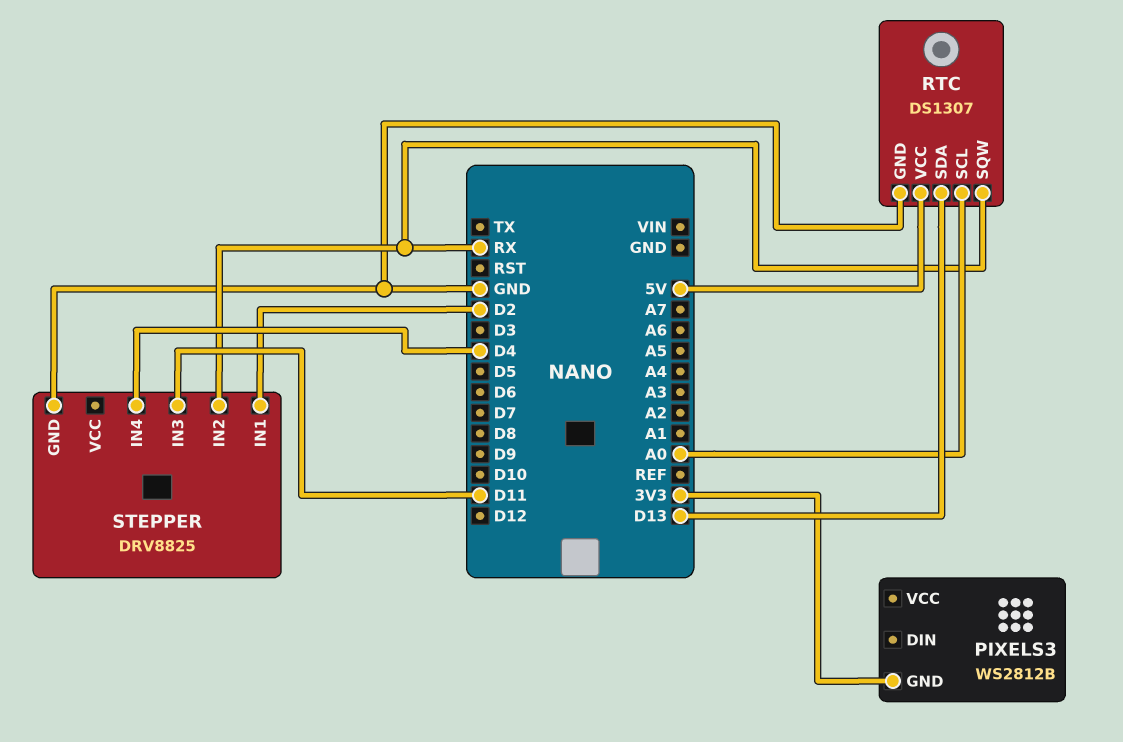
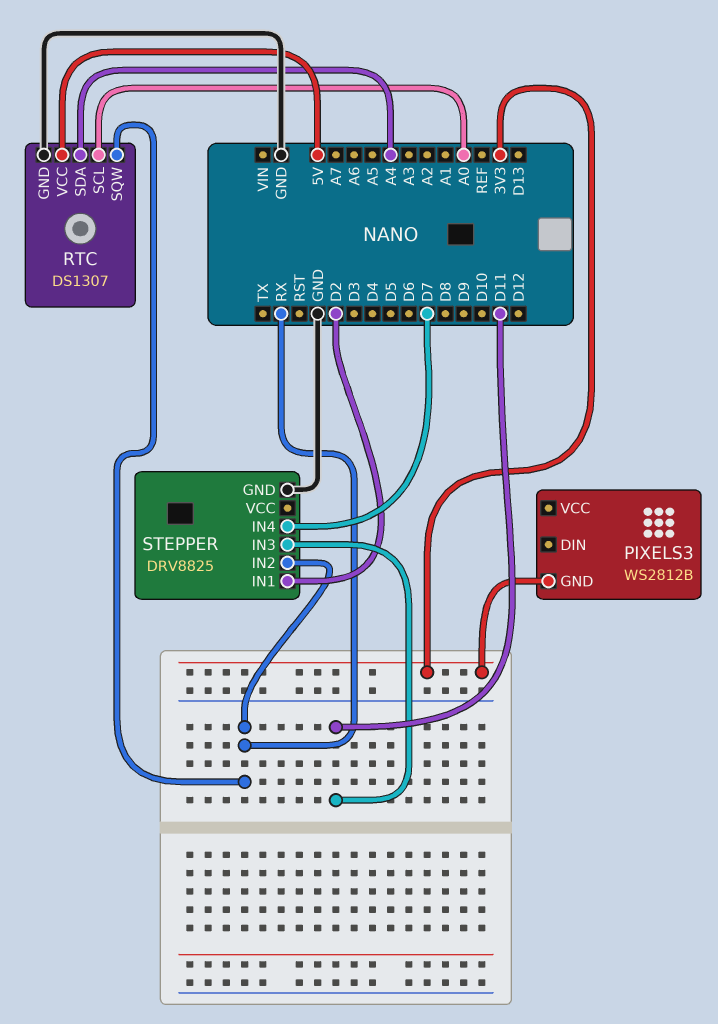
RTC pin SDA: D13 -> A4
STEPPER pin IN4: D4 -> D7

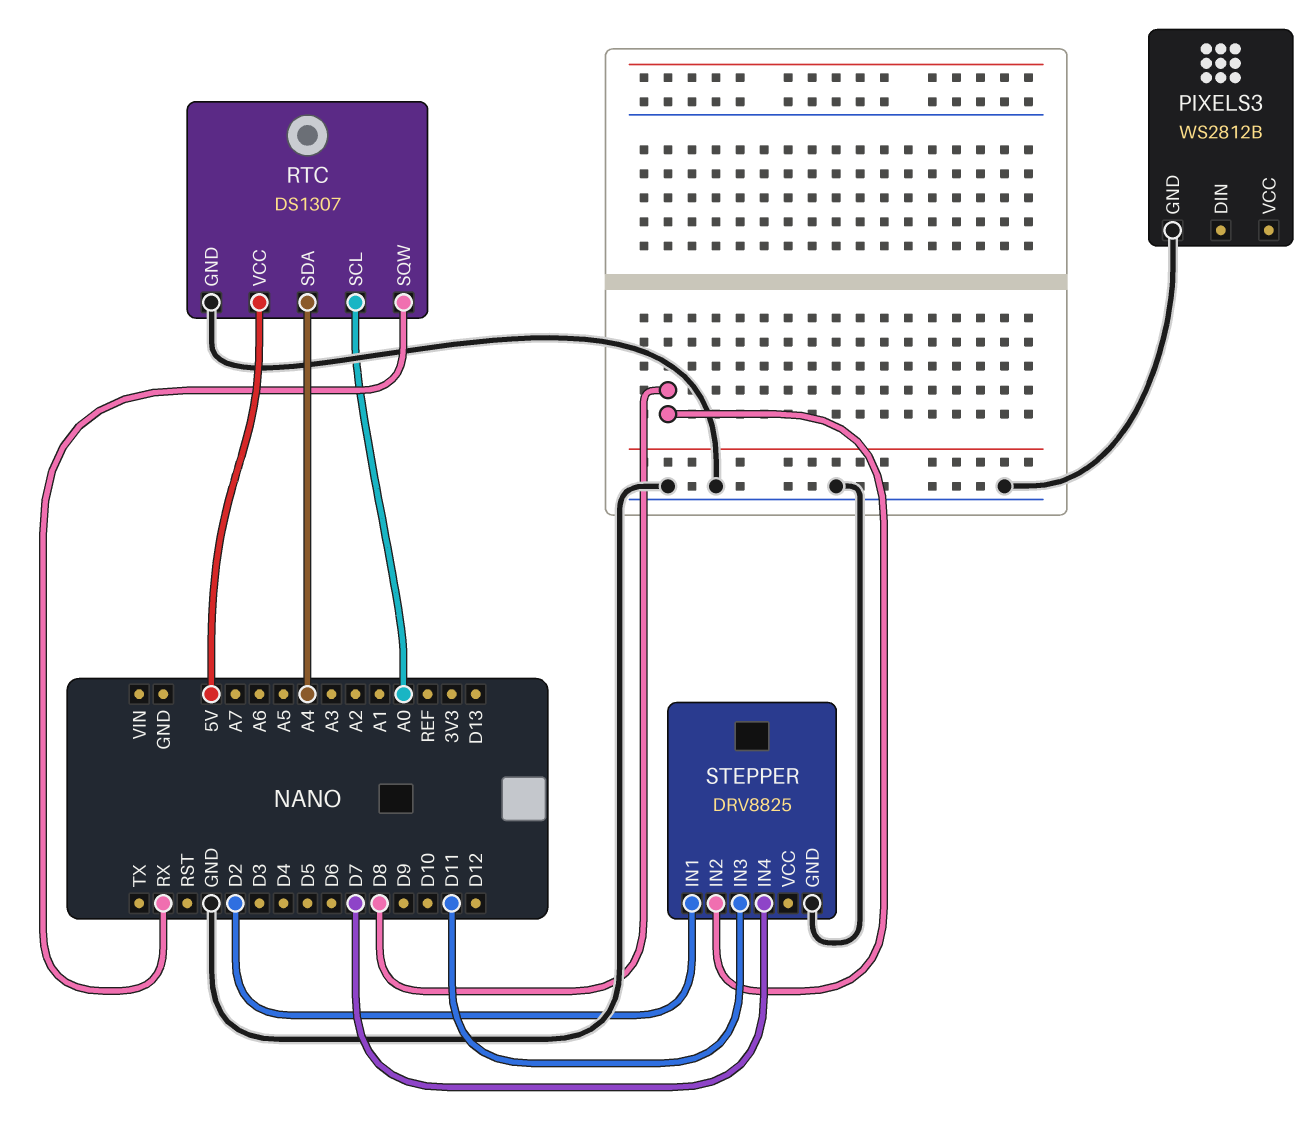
PIXELS3 pin GND: 3V3 -> GND
STEPPER pin IN2: RX -> D8

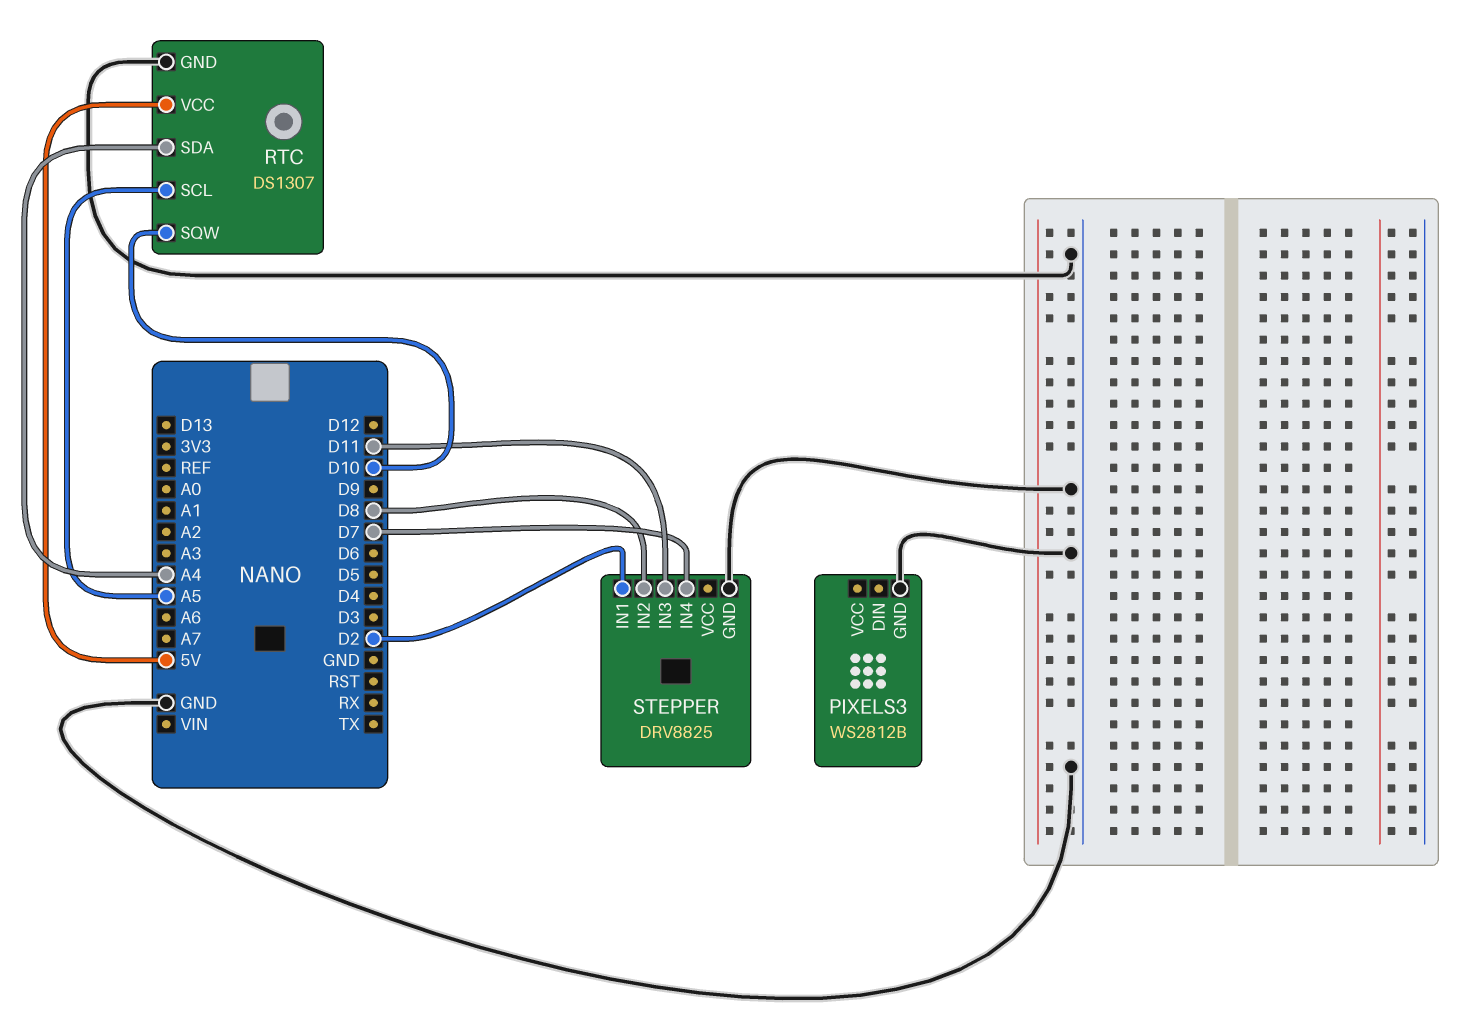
RTC pin SCL: A0 -> A5
RTC pin SQW: RX -> D10

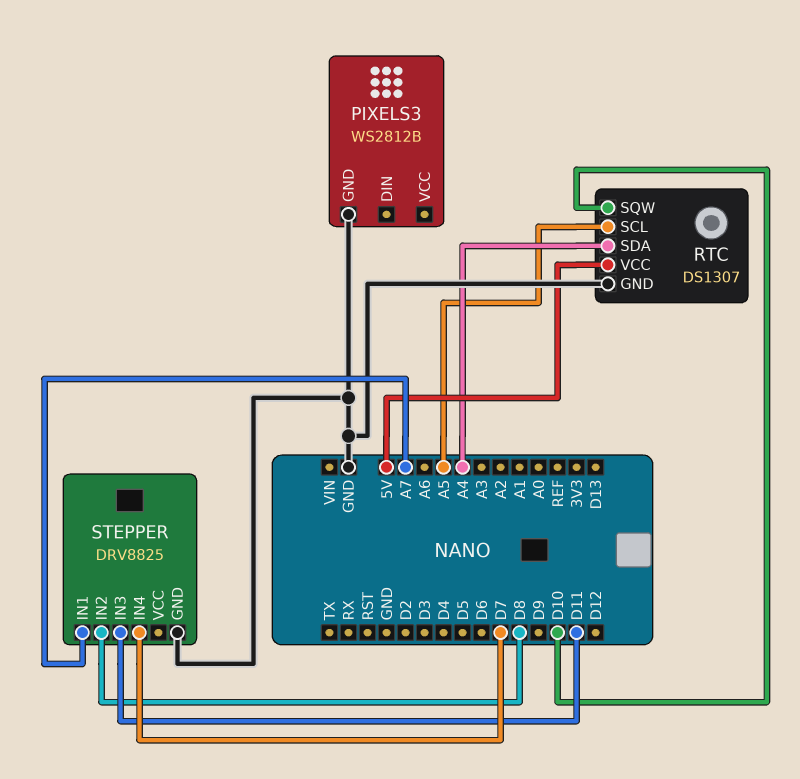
STEPPER pin IN1: D2 -> A7

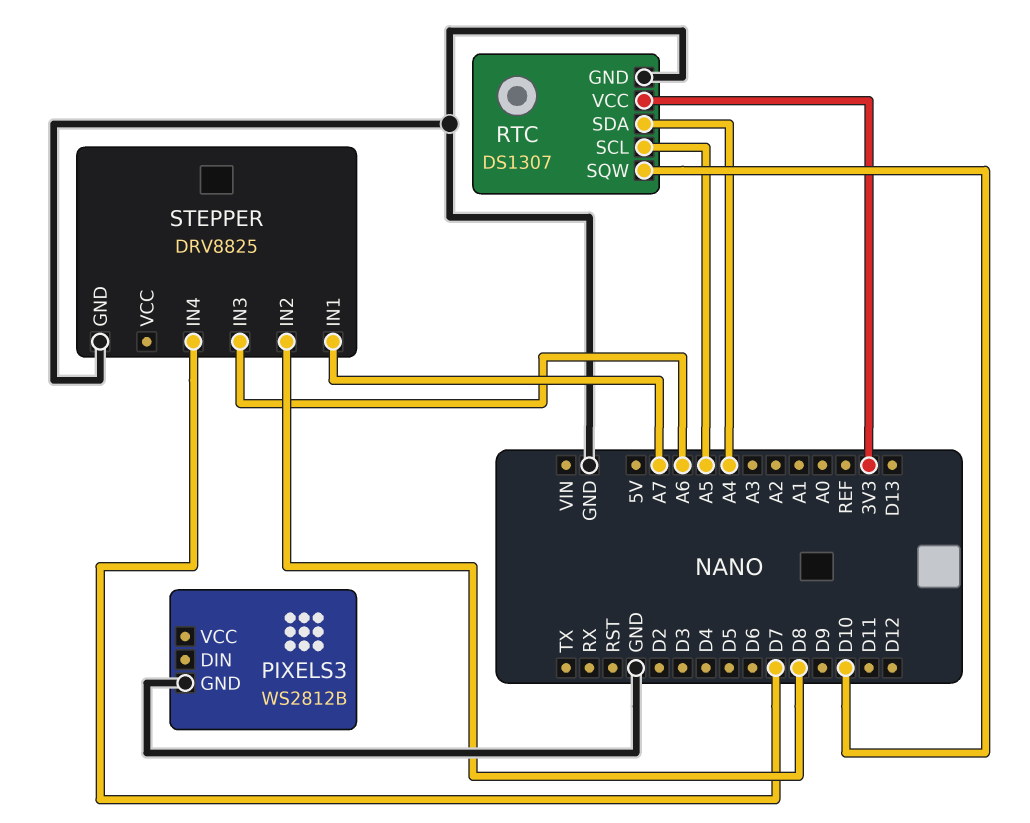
RTC pin VCC: 5V -> 3V3
STEPPER pin IN3: D11 -> A6

